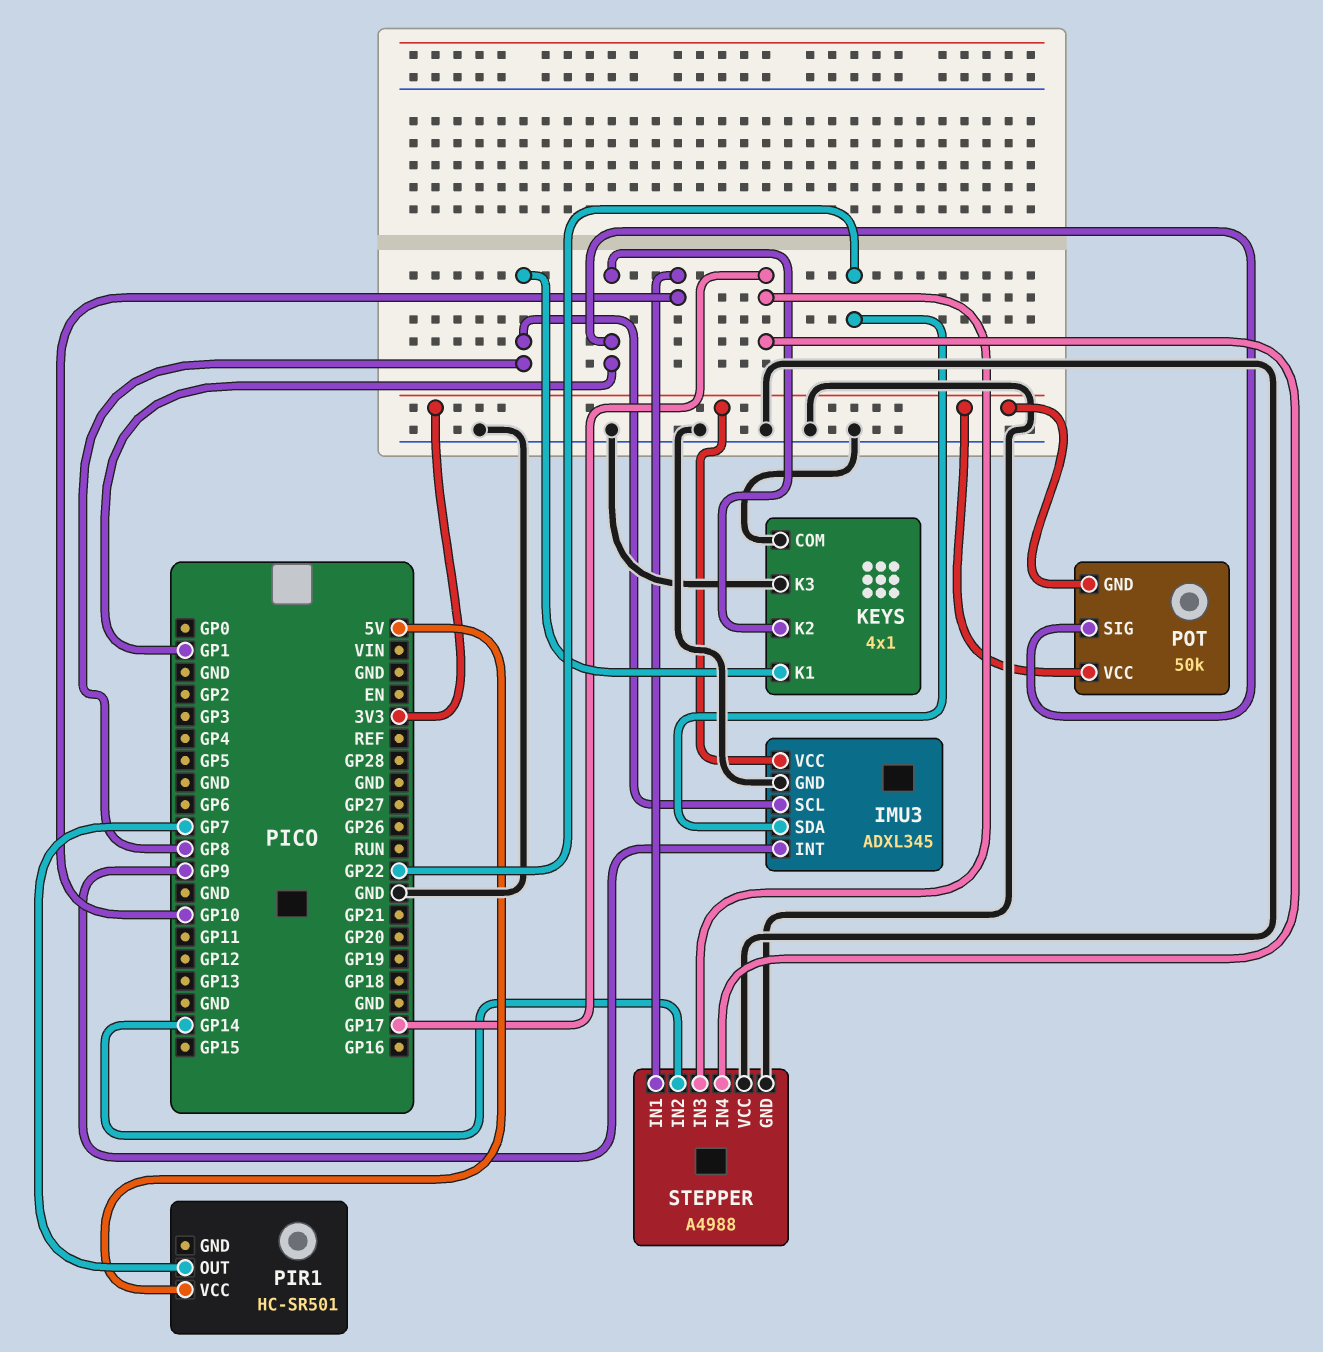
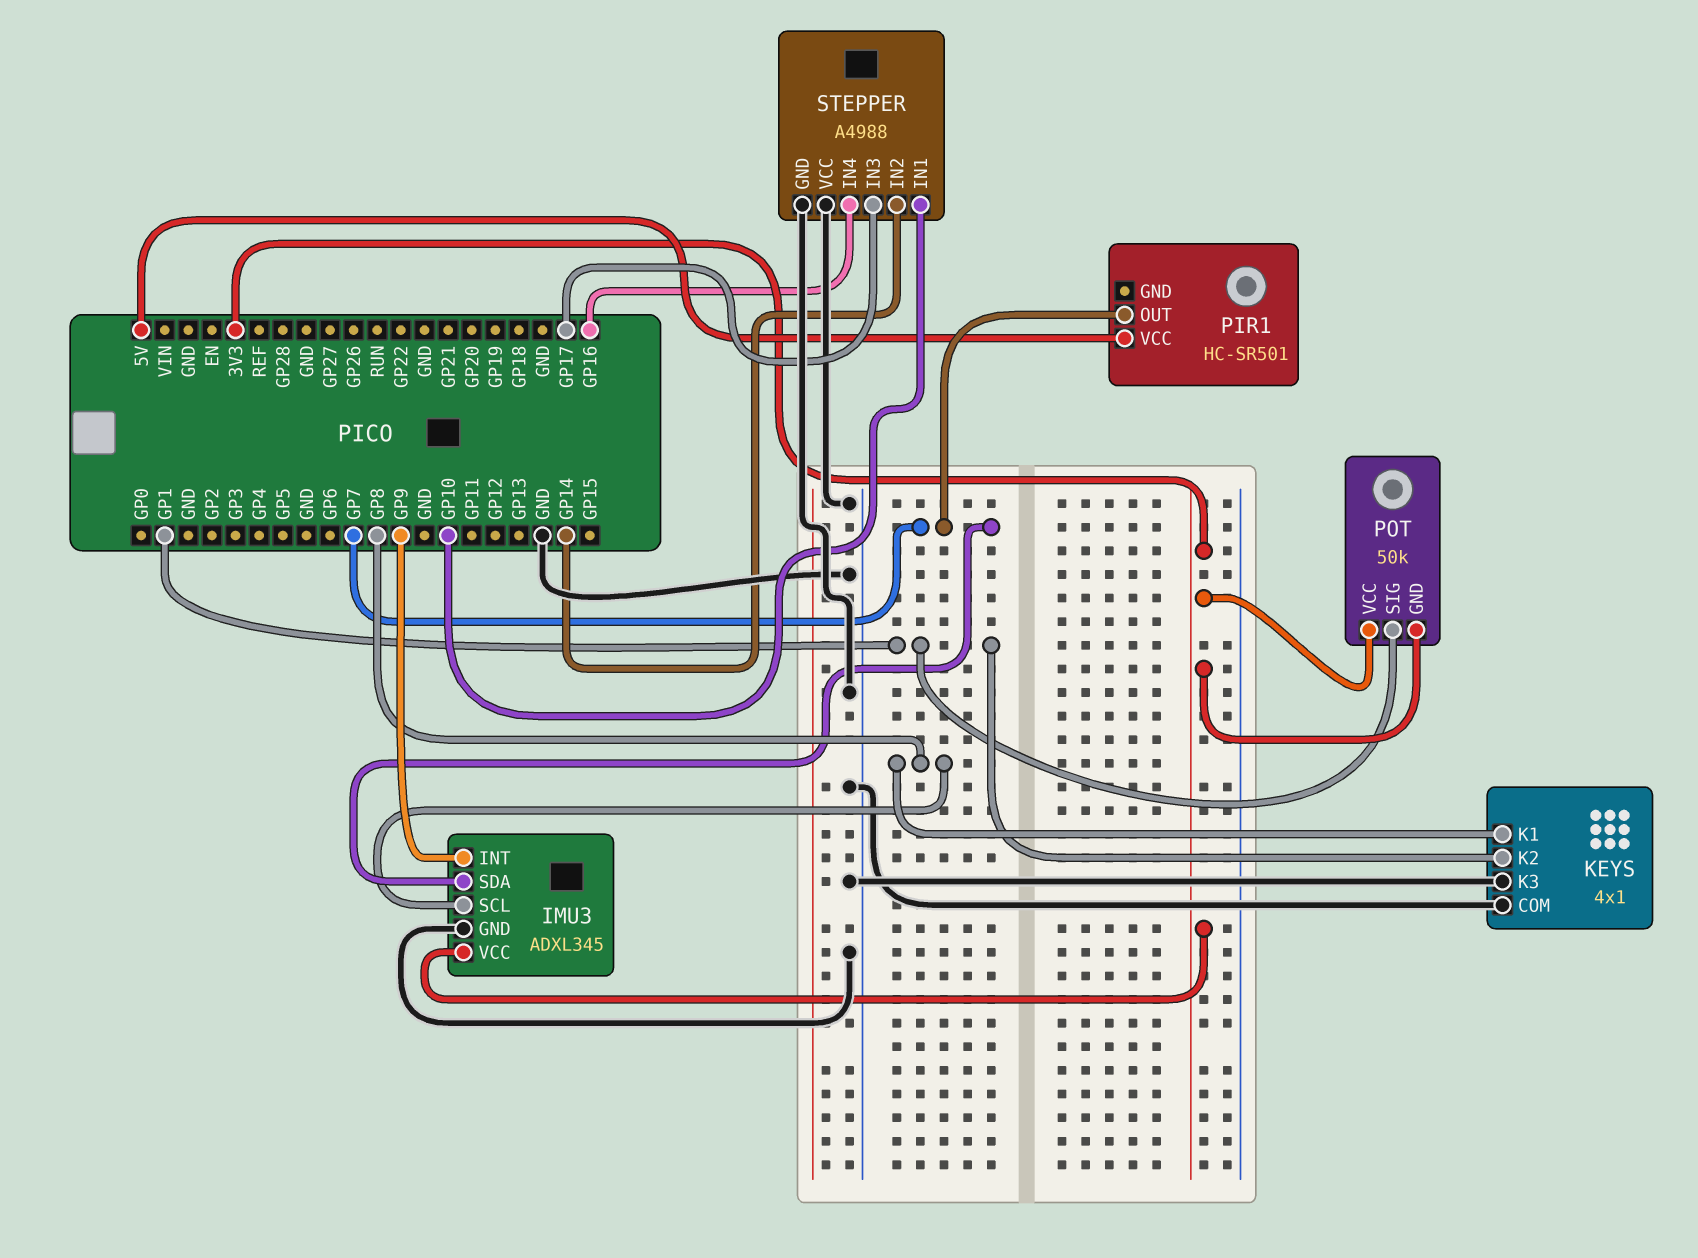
IMU3 pin SDA: GP22 -> GP7
STEPPER pin IN4: GP17 -> GP16

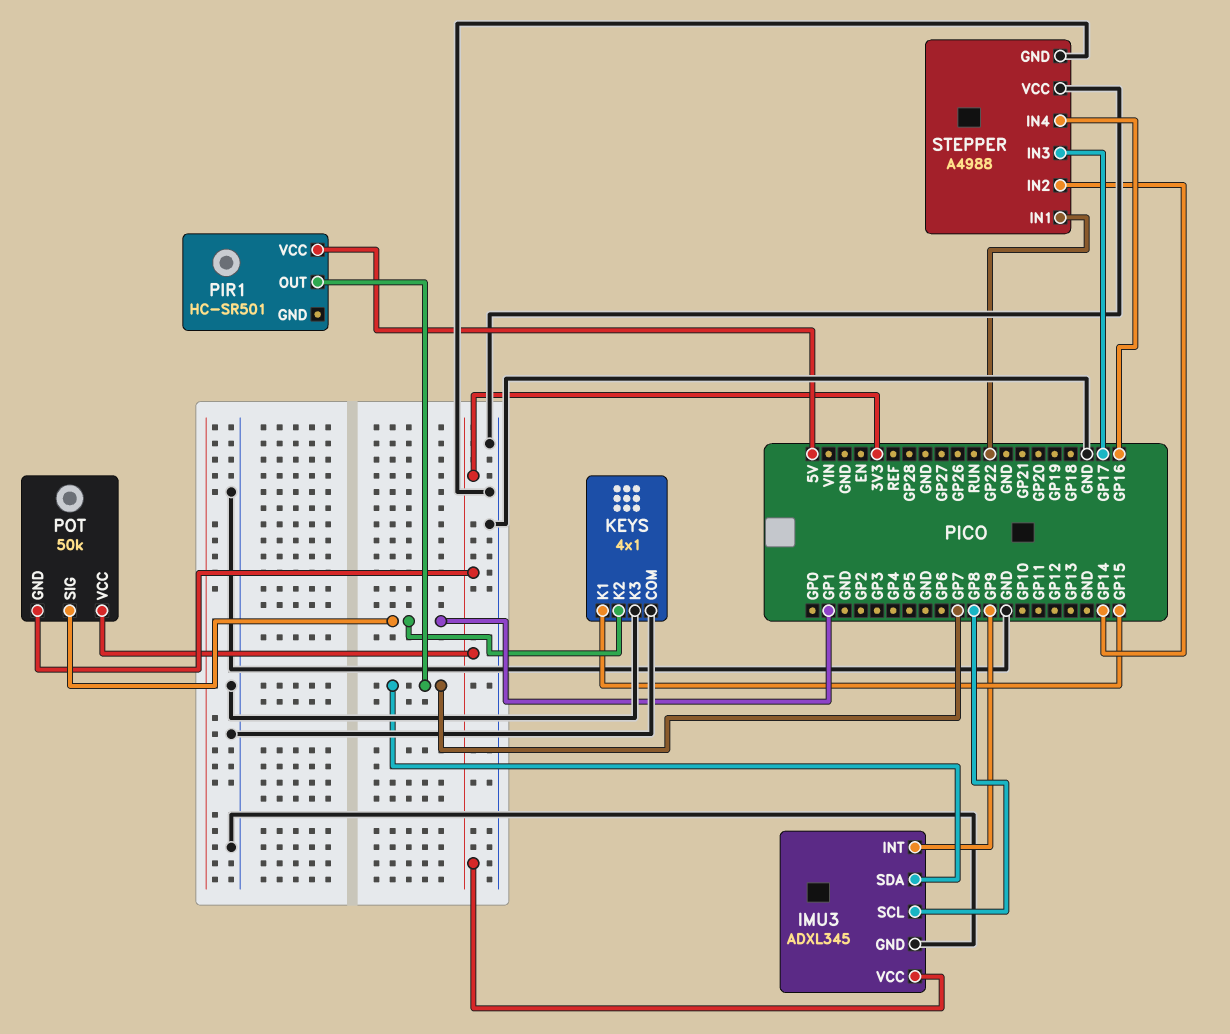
KEYS pin K1: GP8 -> GP15
STEPPER pin IN1: GP10 -> GP22

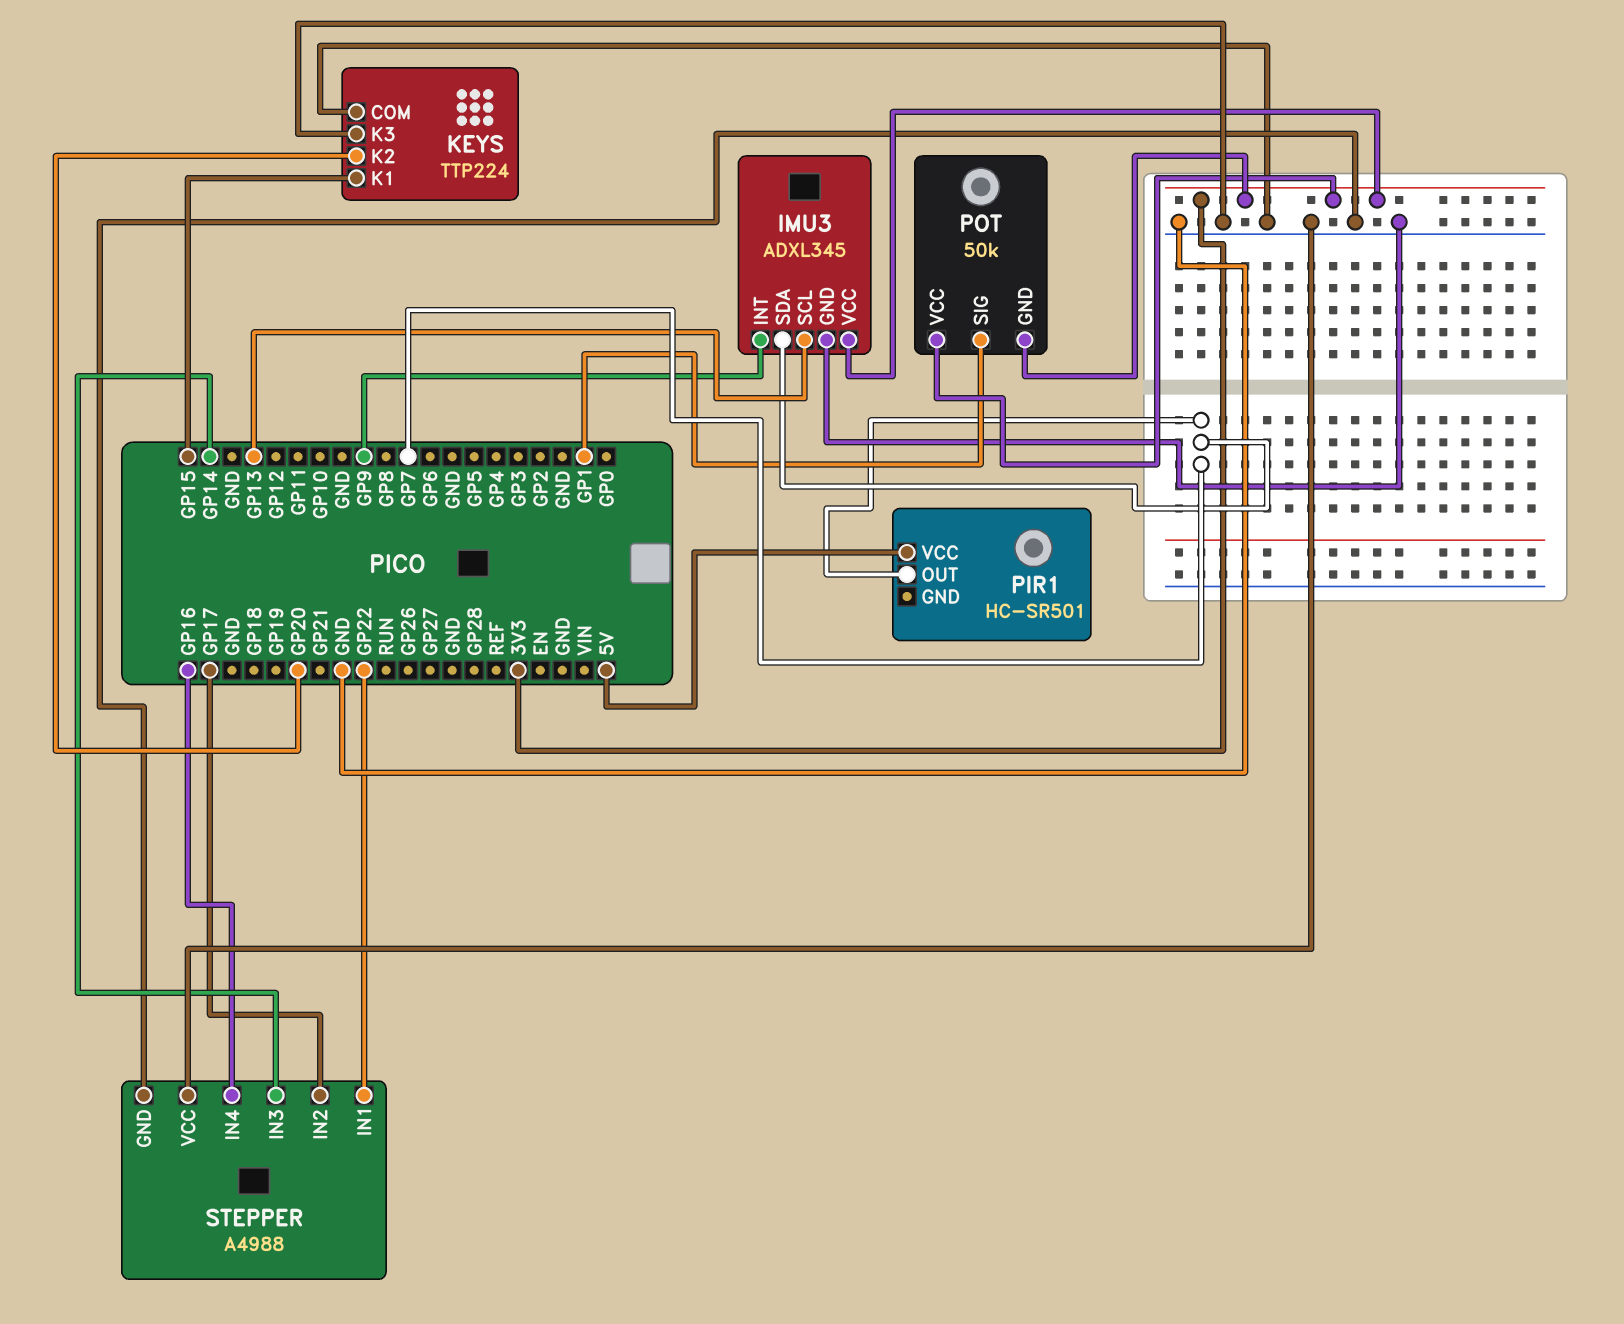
IMU3 pin SCL: GP8 -> GP13
KEYS: 4x1 -> TTP224
KEYS pin K2: GP1 -> GP20
STEPPER pin IN2: GP14 -> GP17
STEPPER pin IN3: GP17 -> GP14

